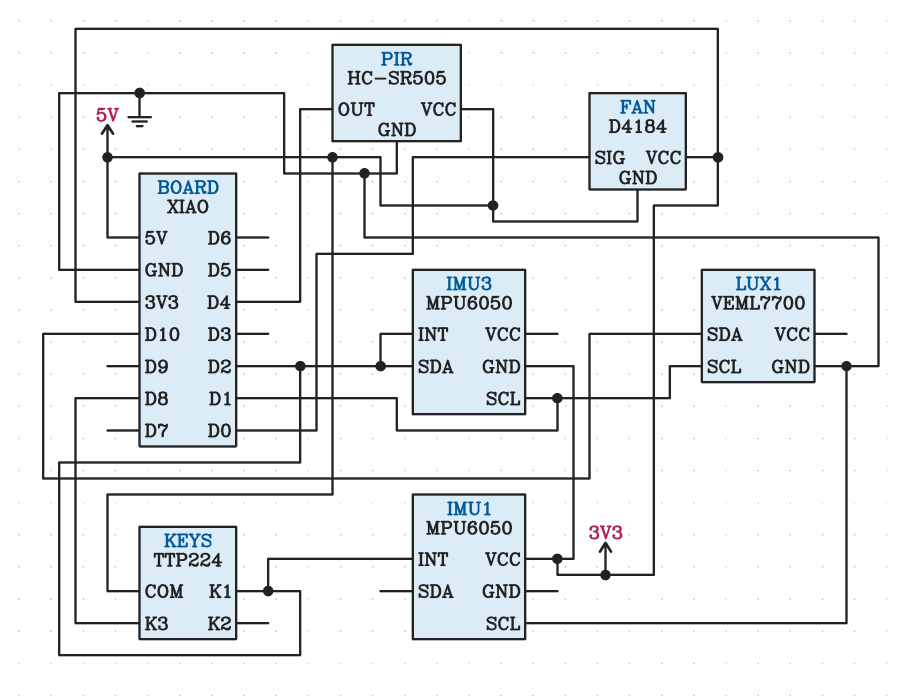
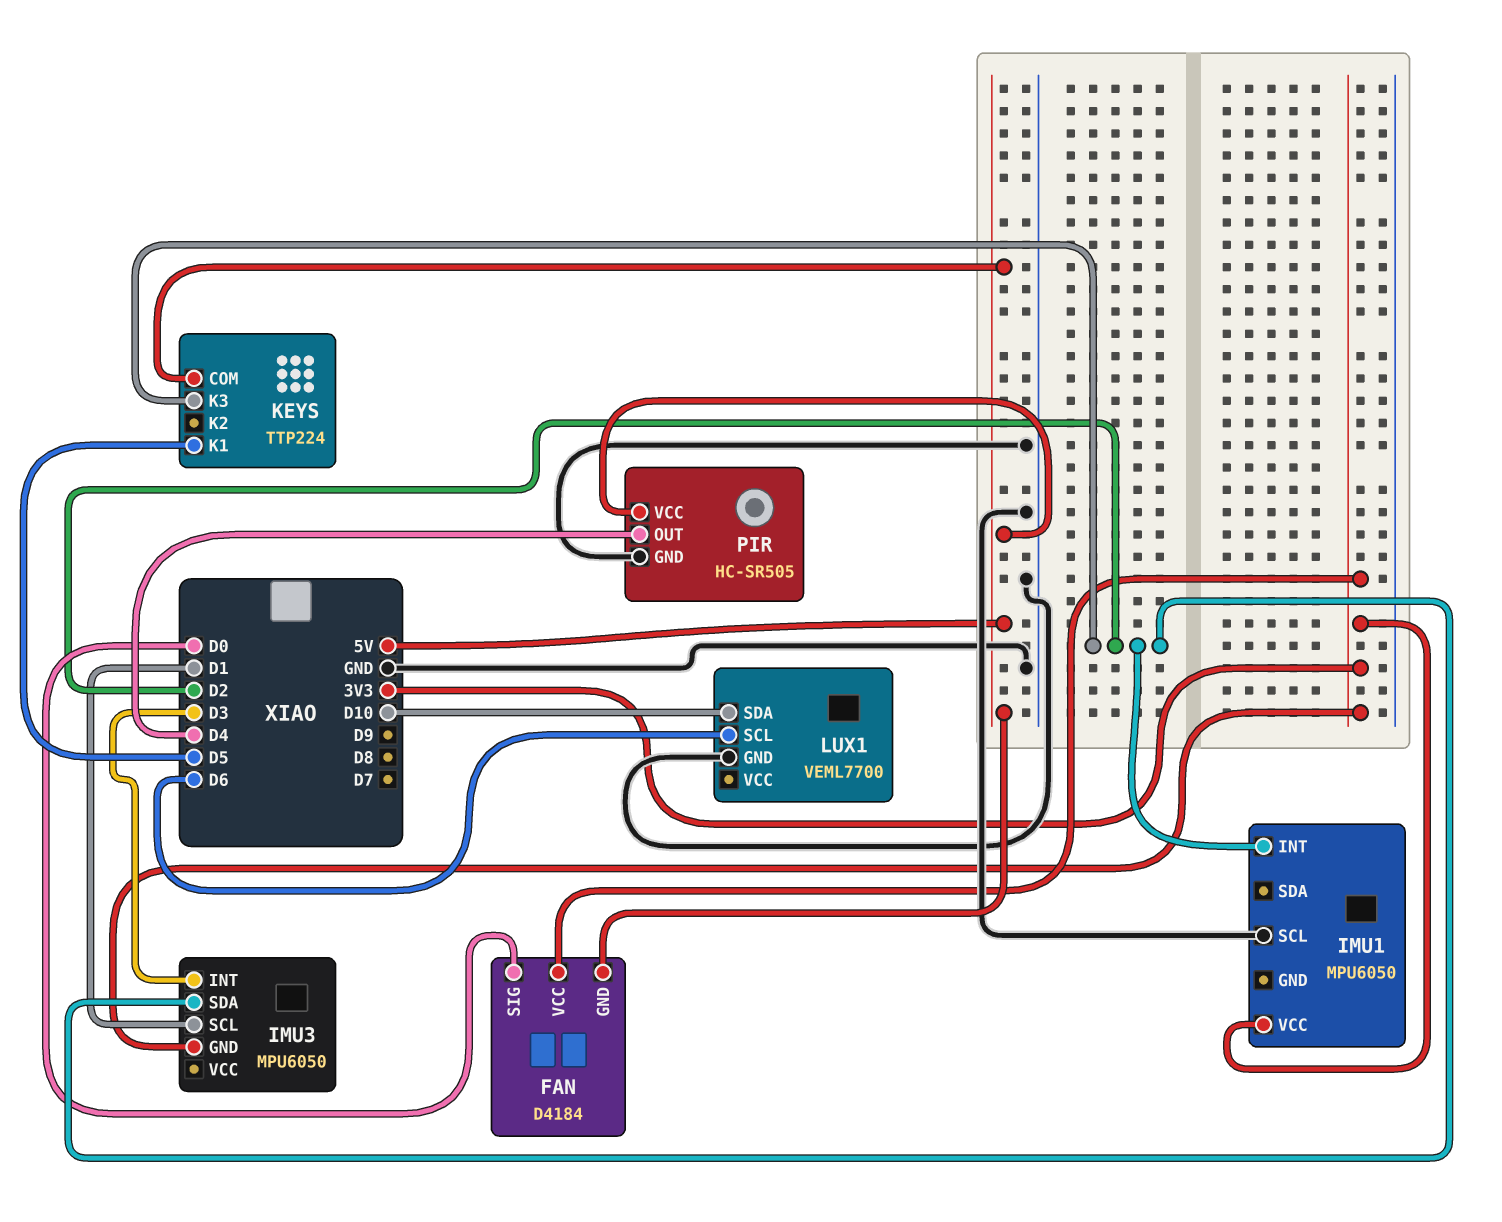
IMU3 pin INT: D2 -> D3
KEYS pin K1: D2 -> D5
KEYS pin K3: D8 -> D2
LUX1 pin SCL: D1 -> D6

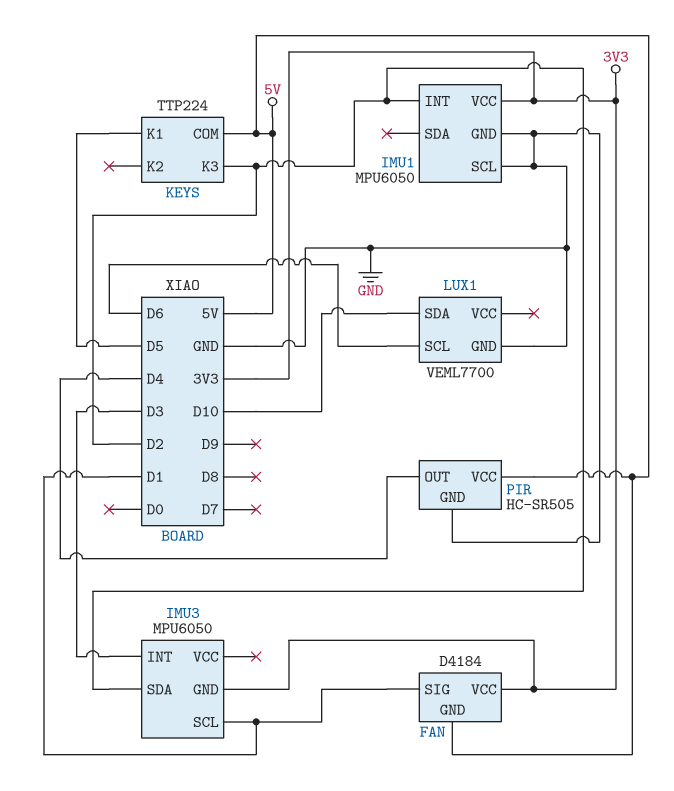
FAN pin SIG: D0 -> D1
IMU1 pin GND: none -> GND

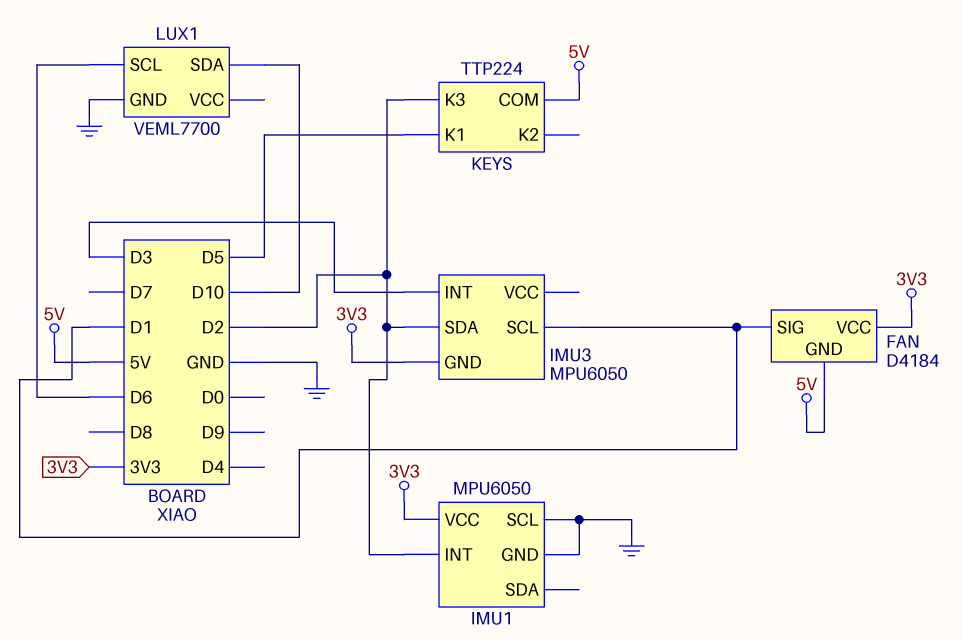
PIR: HC-SR505 -> none
PIR pin GND: GND -> none
PIR pin OUT: D4 -> none
PIR pin VCC: 5V -> none

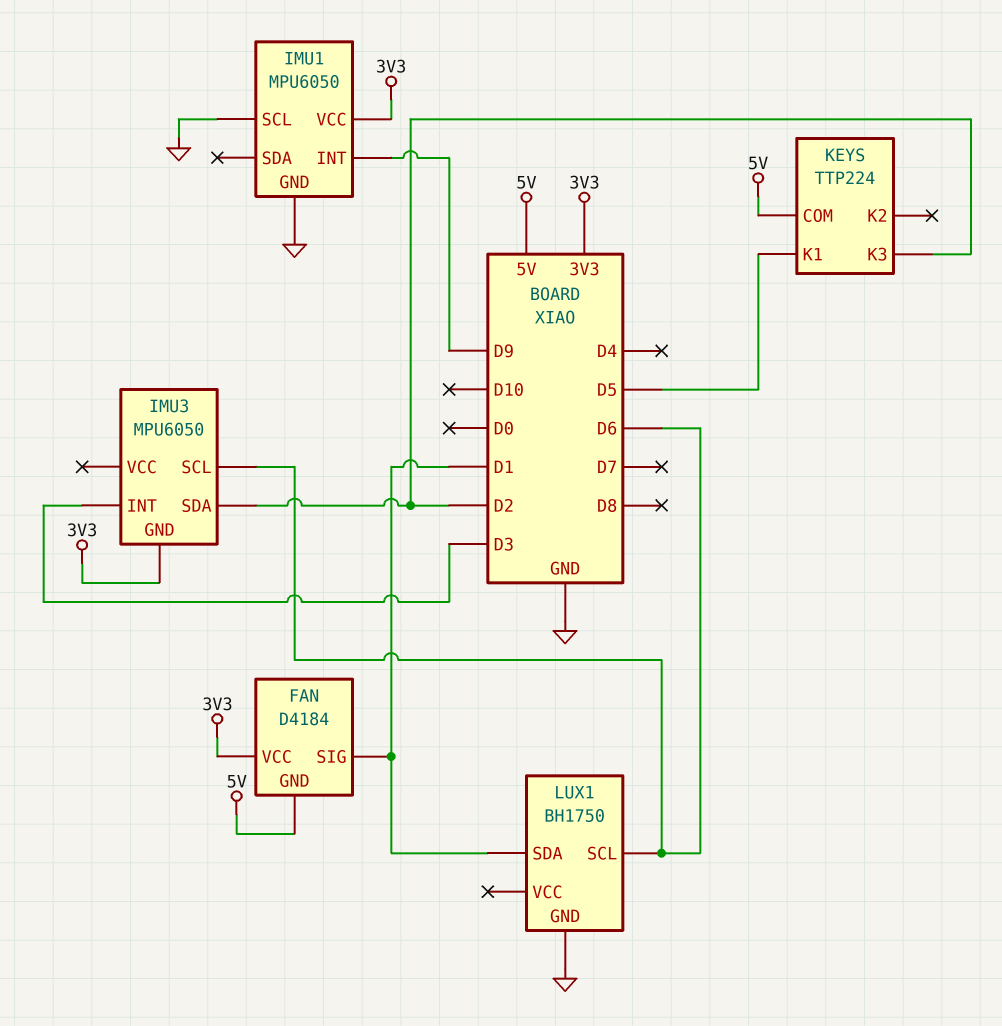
IMU1 pin INT: D2 -> D9
IMU3 pin SCL: D1 -> D6
LUX1: VEML7700 -> BH1750
LUX1 pin SDA: D10 -> D1

